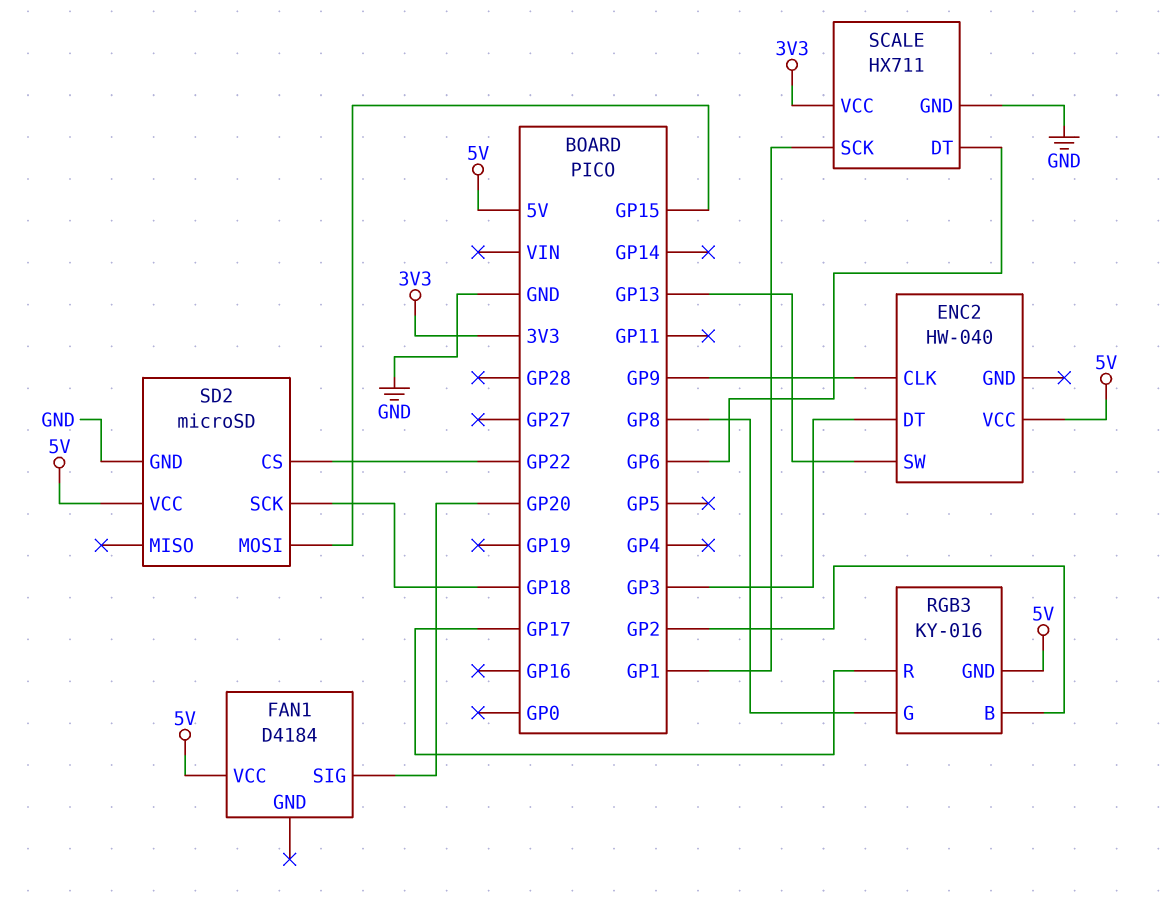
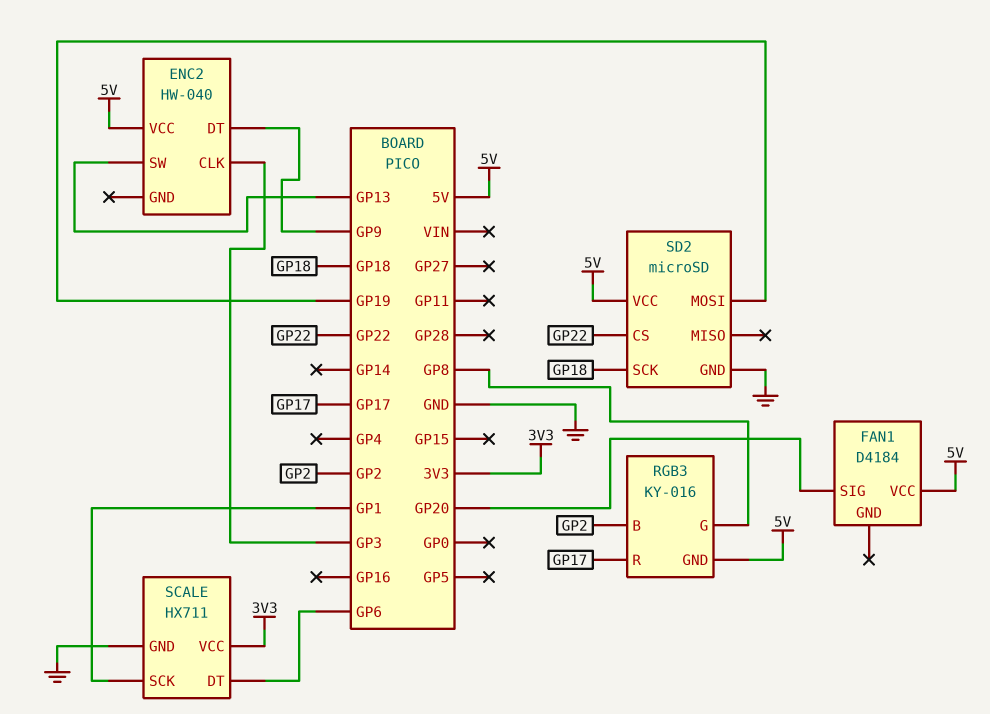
ENC2 pin CLK: GP9 -> GP3
ENC2 pin DT: GP3 -> GP9
SD2 pin MOSI: GP15 -> GP19

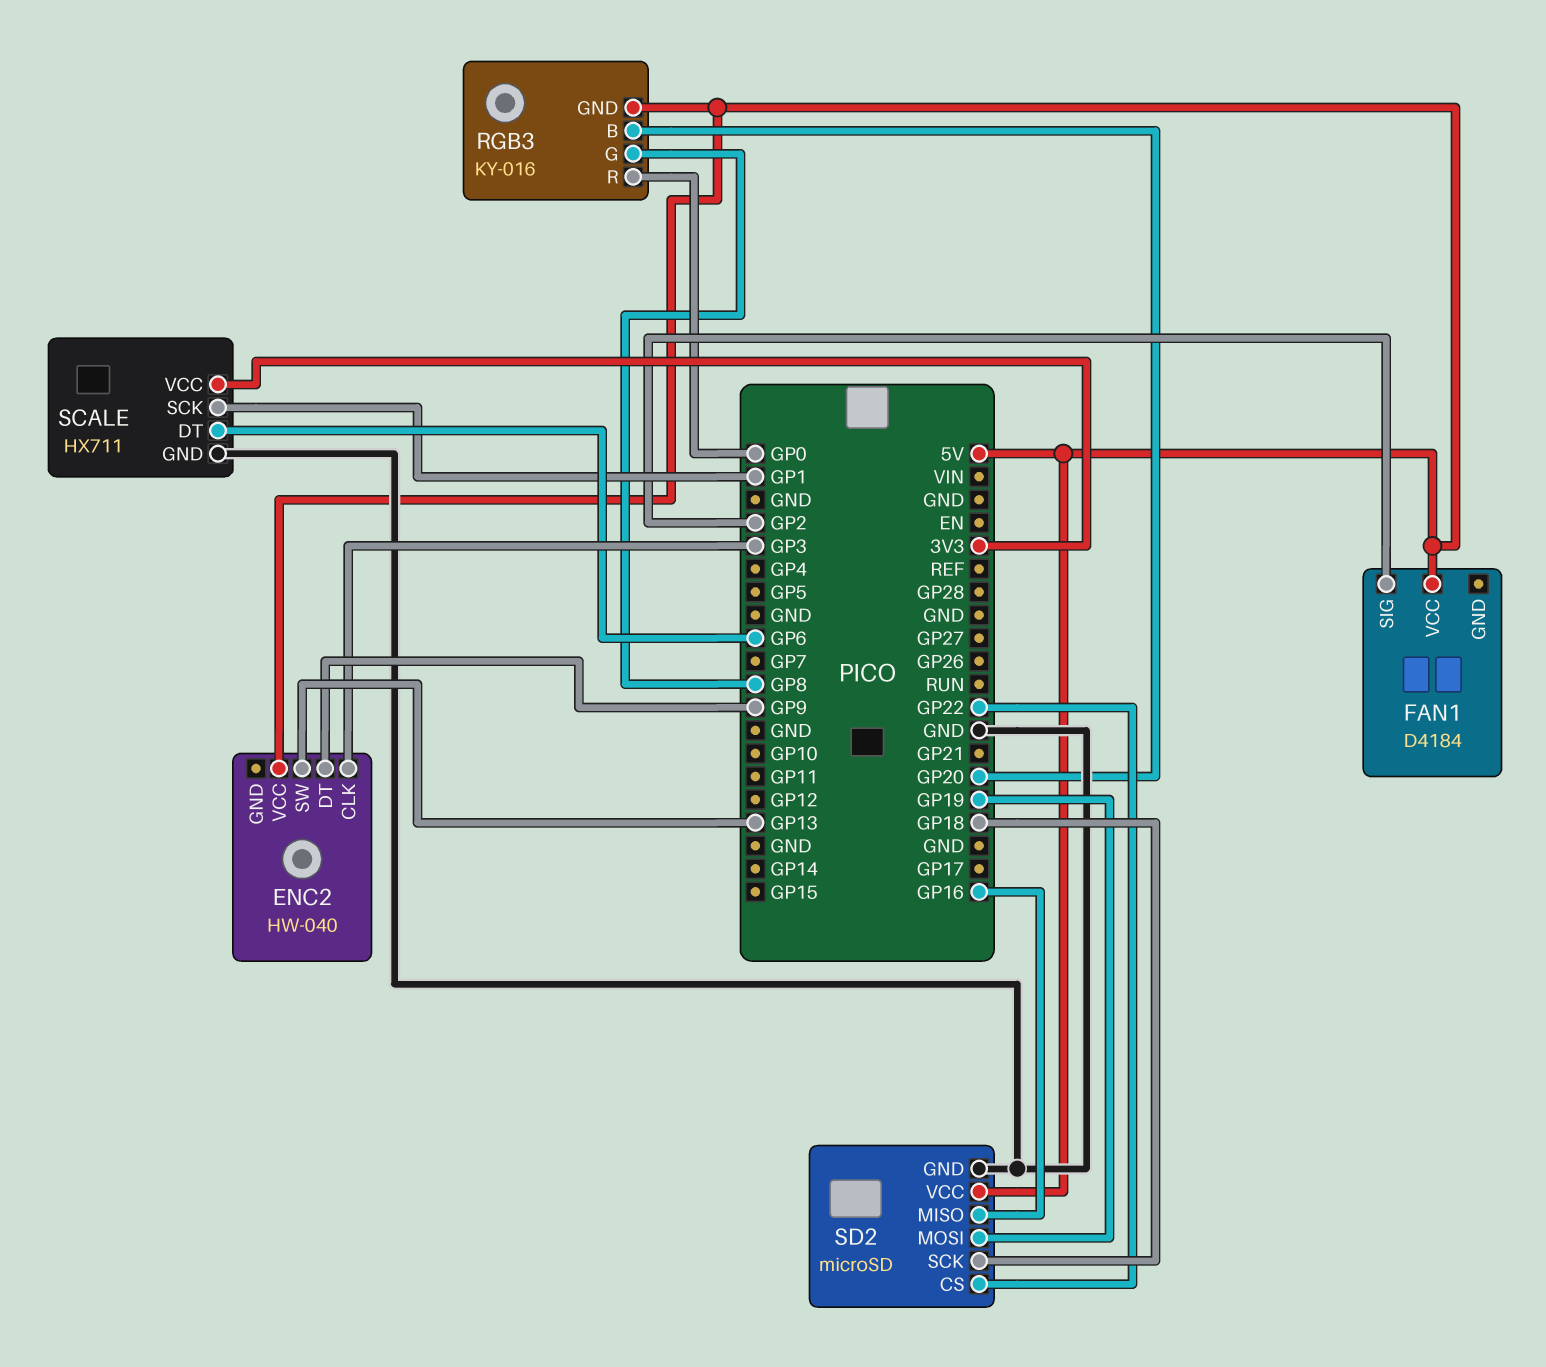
FAN1 pin SIG: GP20 -> GP2
RGB3 pin B: GP2 -> GP20
RGB3 pin R: GP17 -> GP0
SD2 pin MISO: none -> GP16

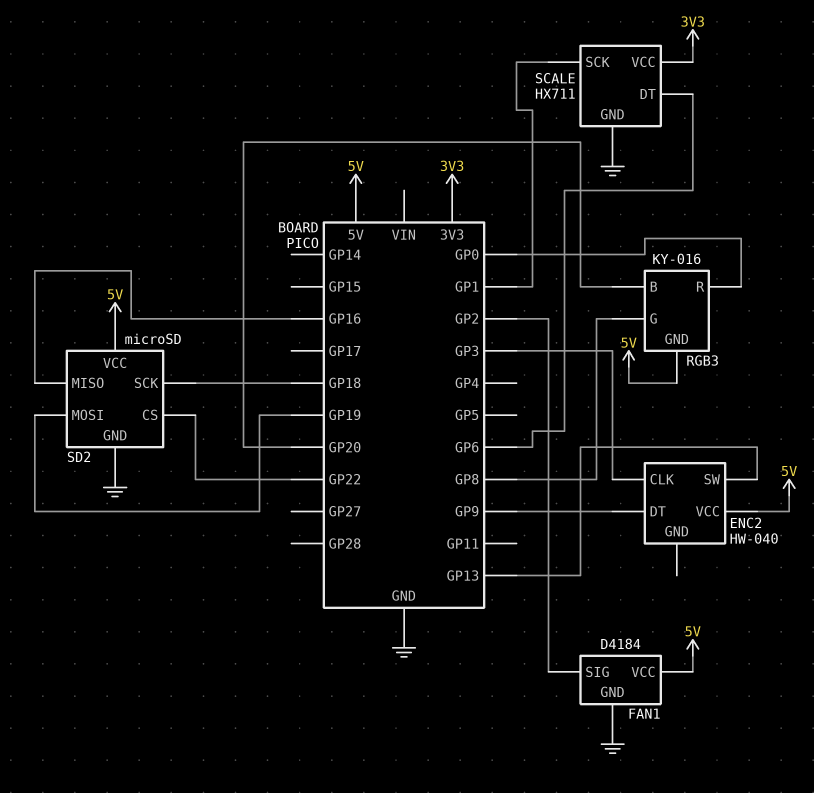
FAN1 pin GND: none -> GND

